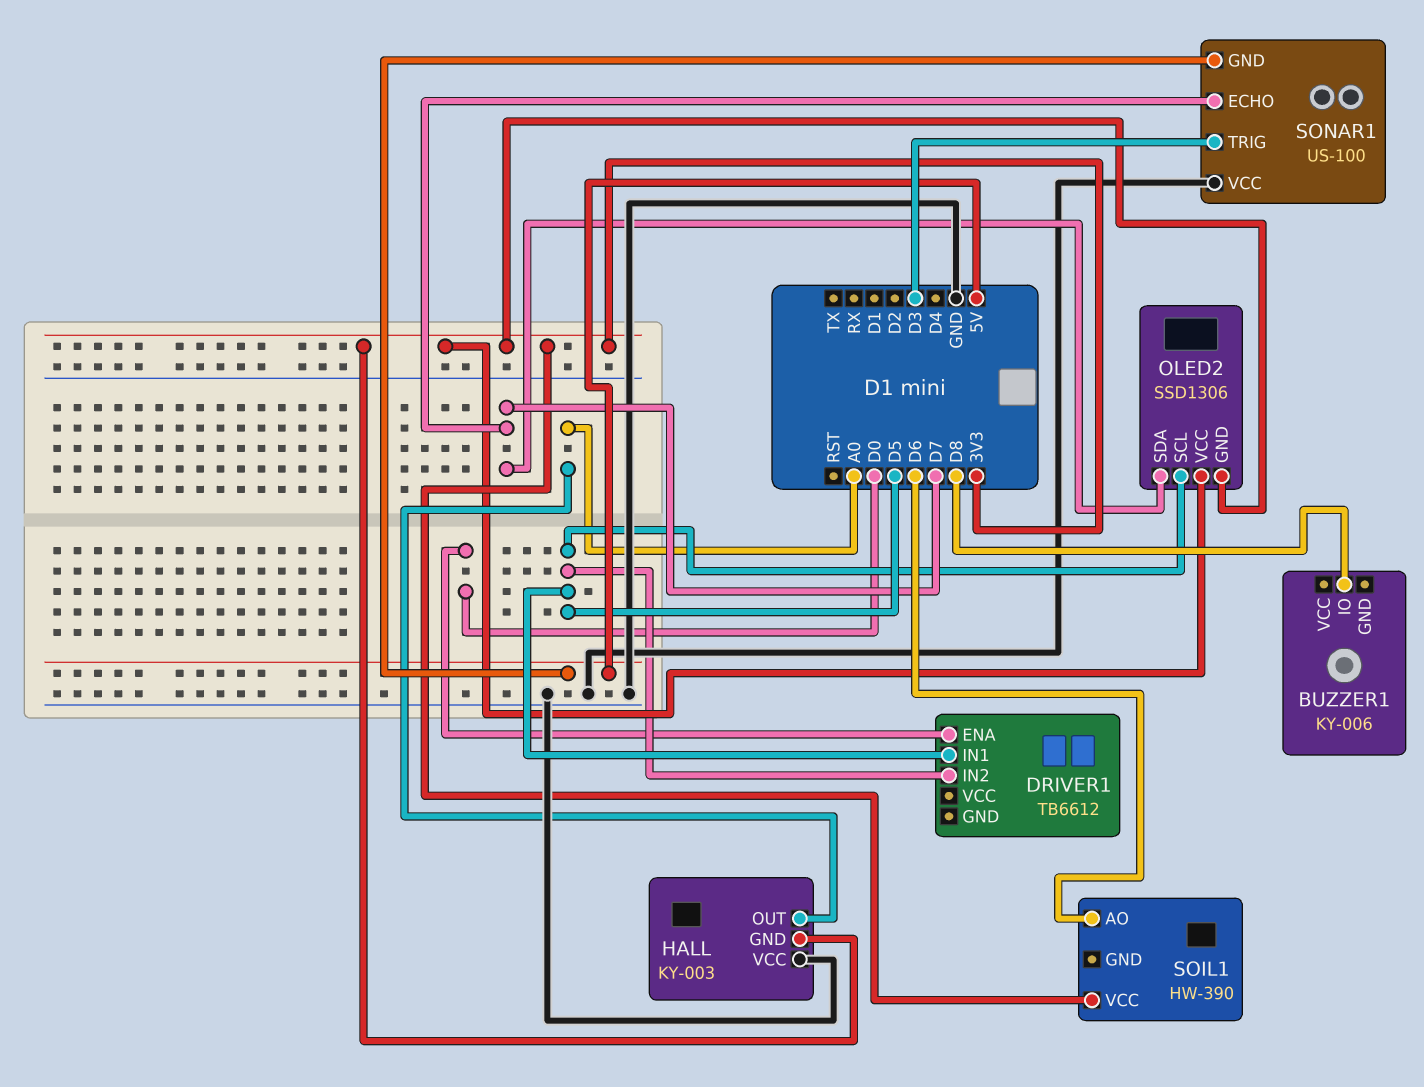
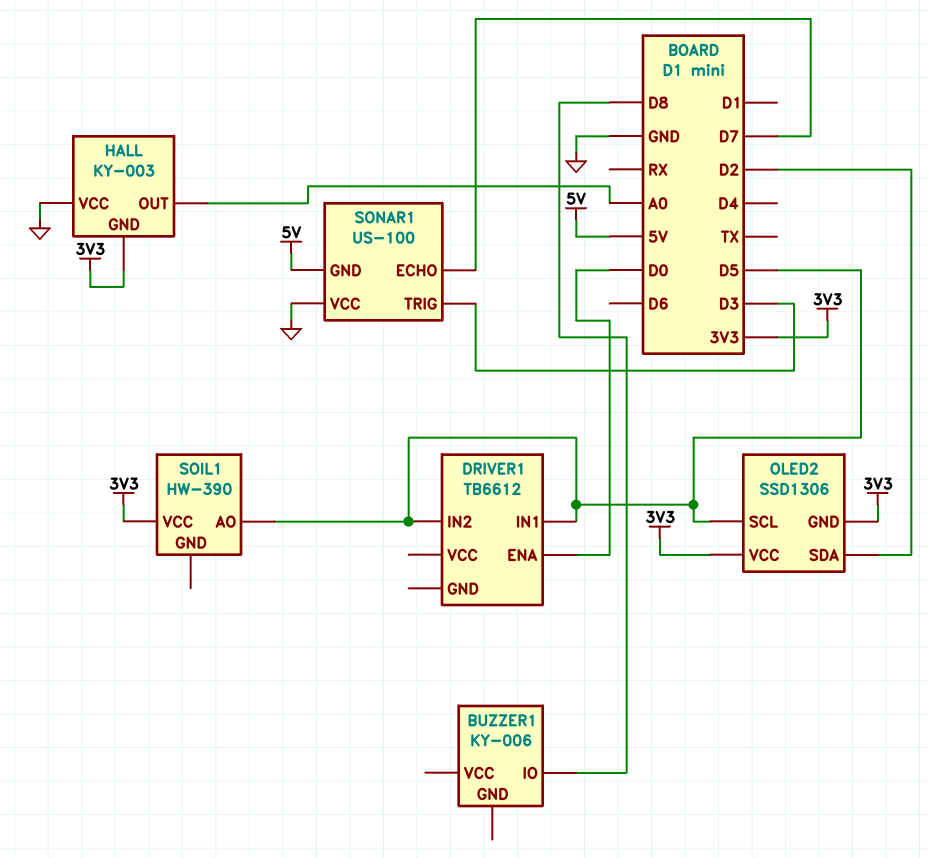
OLED2 pin SDA: D7 -> D2
SOIL1 pin AO: D6 -> D5

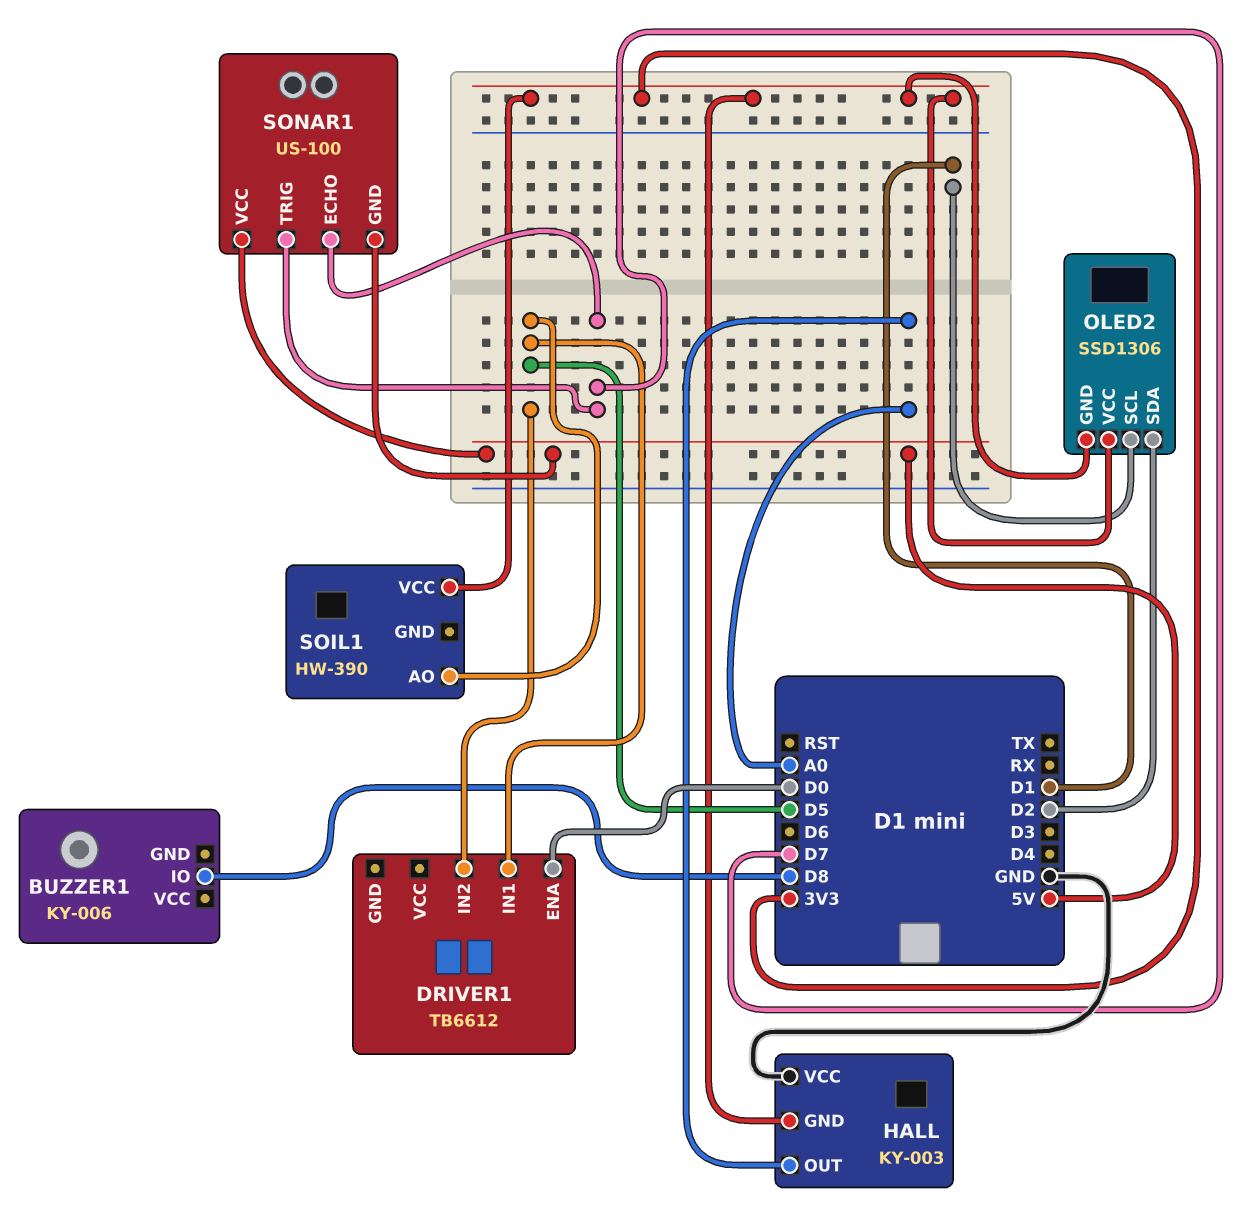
OLED2 pin SCL: D5 -> D1
SONAR1 pin TRIG: D3 -> D7
SONAR1 pin VCC: GND -> 5V

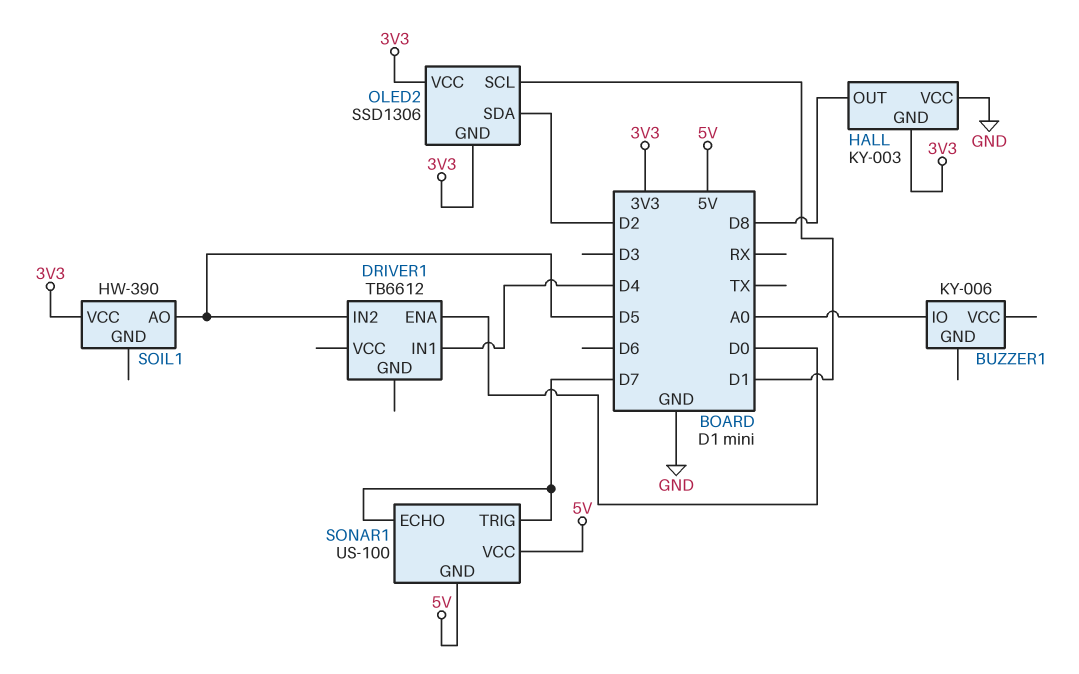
BUZZER1 pin IO: D8 -> A0
DRIVER1 pin IN1: D5 -> D4
HALL pin OUT: A0 -> D8

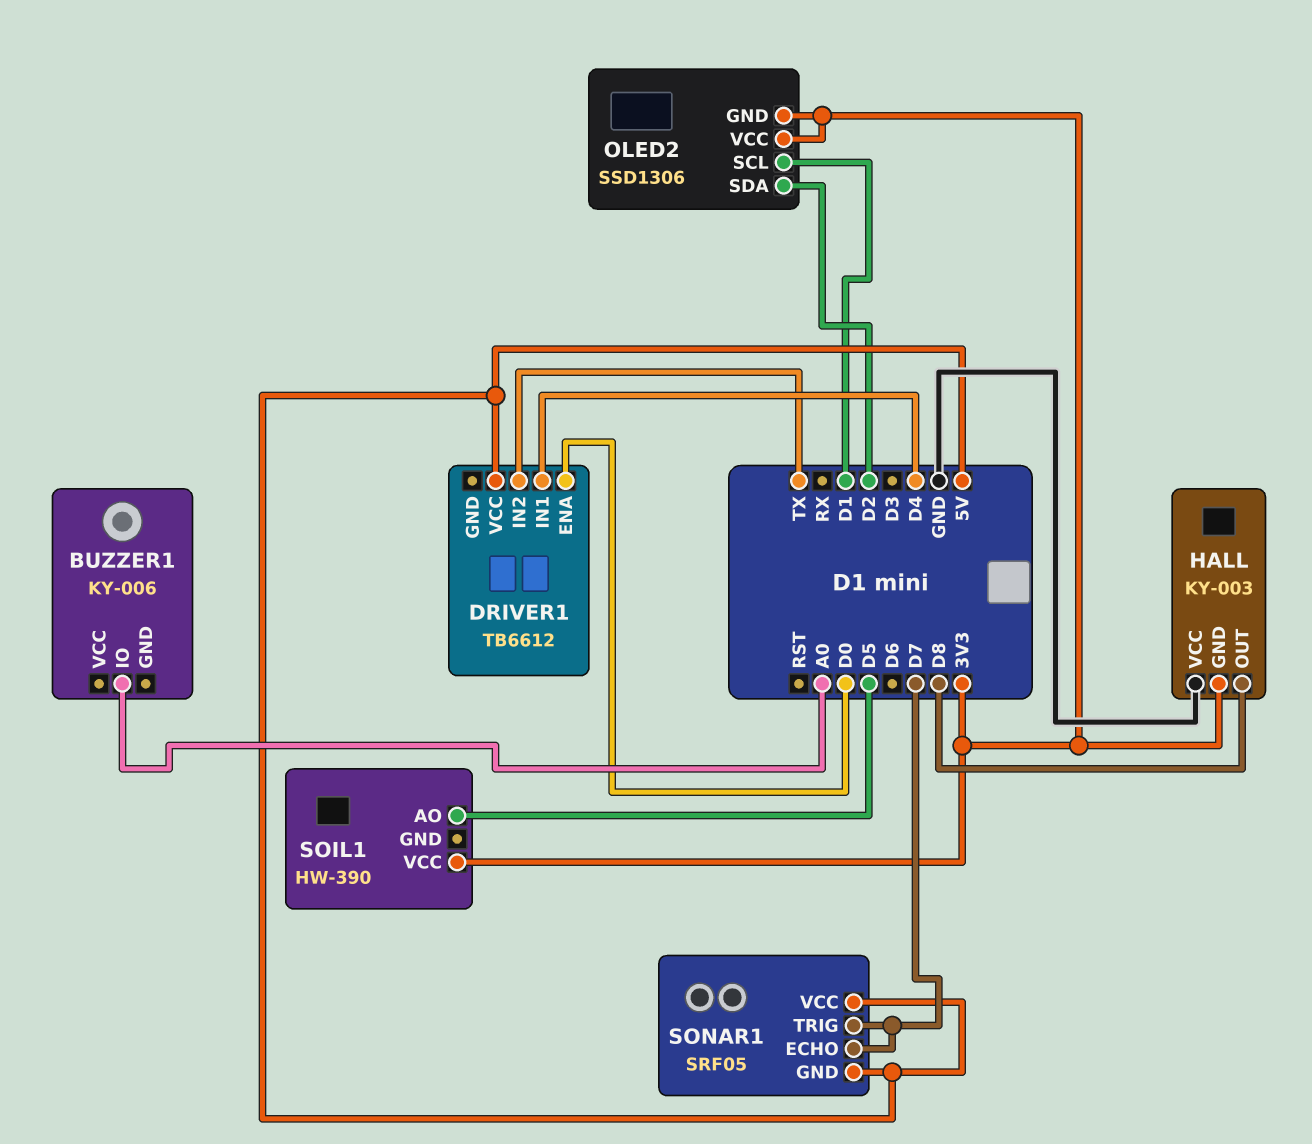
DRIVER1 pin IN2: D5 -> TX
DRIVER1 pin VCC: none -> 5V
SONAR1: US-100 -> SRF05

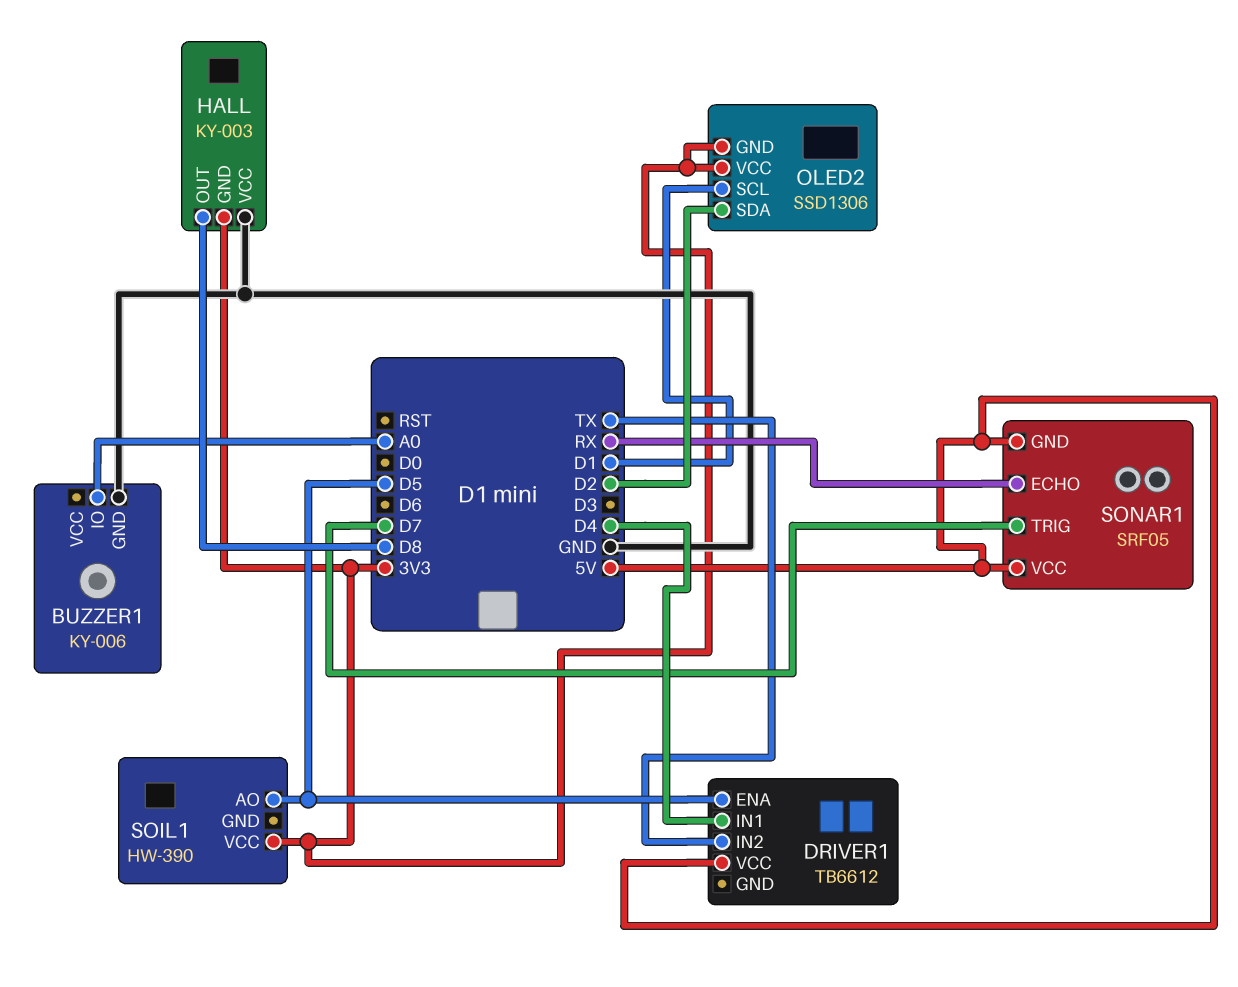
BUZZER1 pin GND: none -> GND
DRIVER1 pin ENA: D0 -> D5
SONAR1 pin ECHO: D7 -> RX

